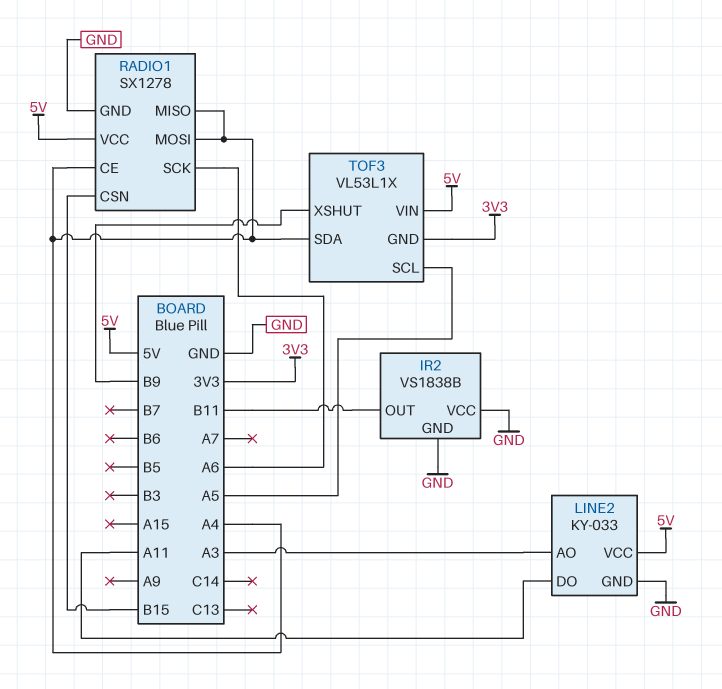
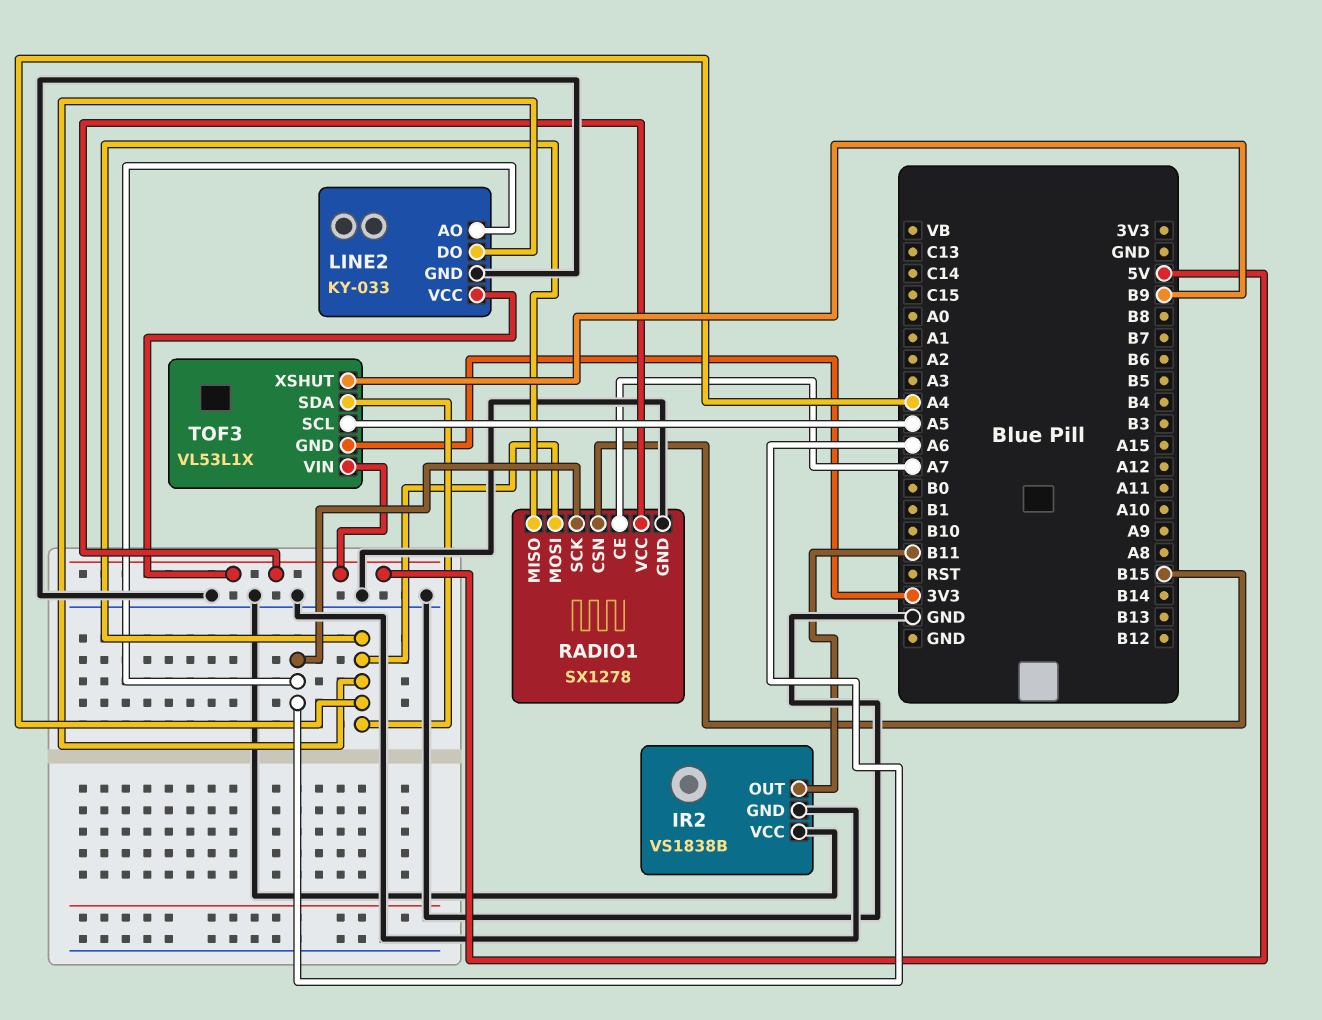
LINE2 pin AO: A3 -> A6
LINE2 pin DO: A11 -> A4
RADIO1 pin CE: A4 -> A7

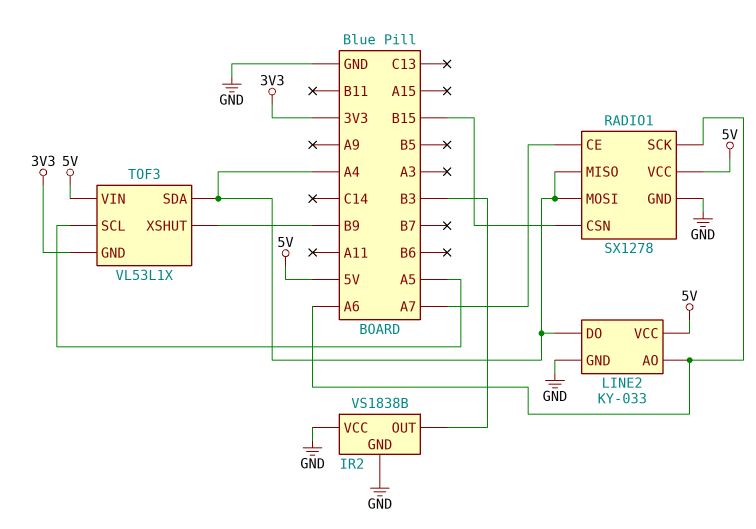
IR2 pin OUT: B11 -> B3

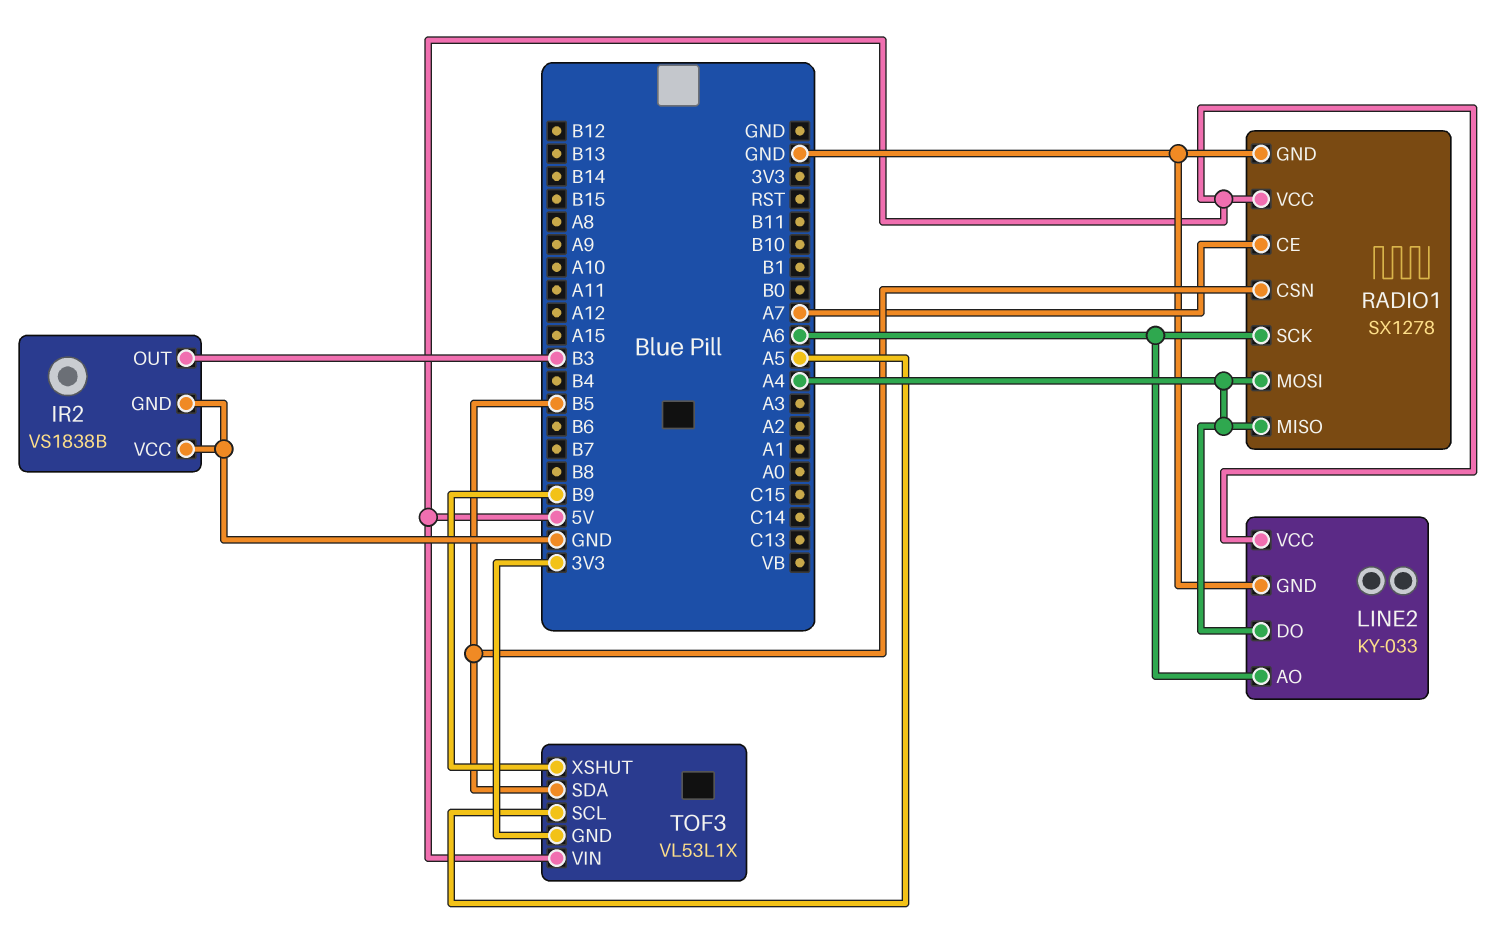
RADIO1 pin CSN: B15 -> B5
TOF3 pin SDA: A4 -> B5

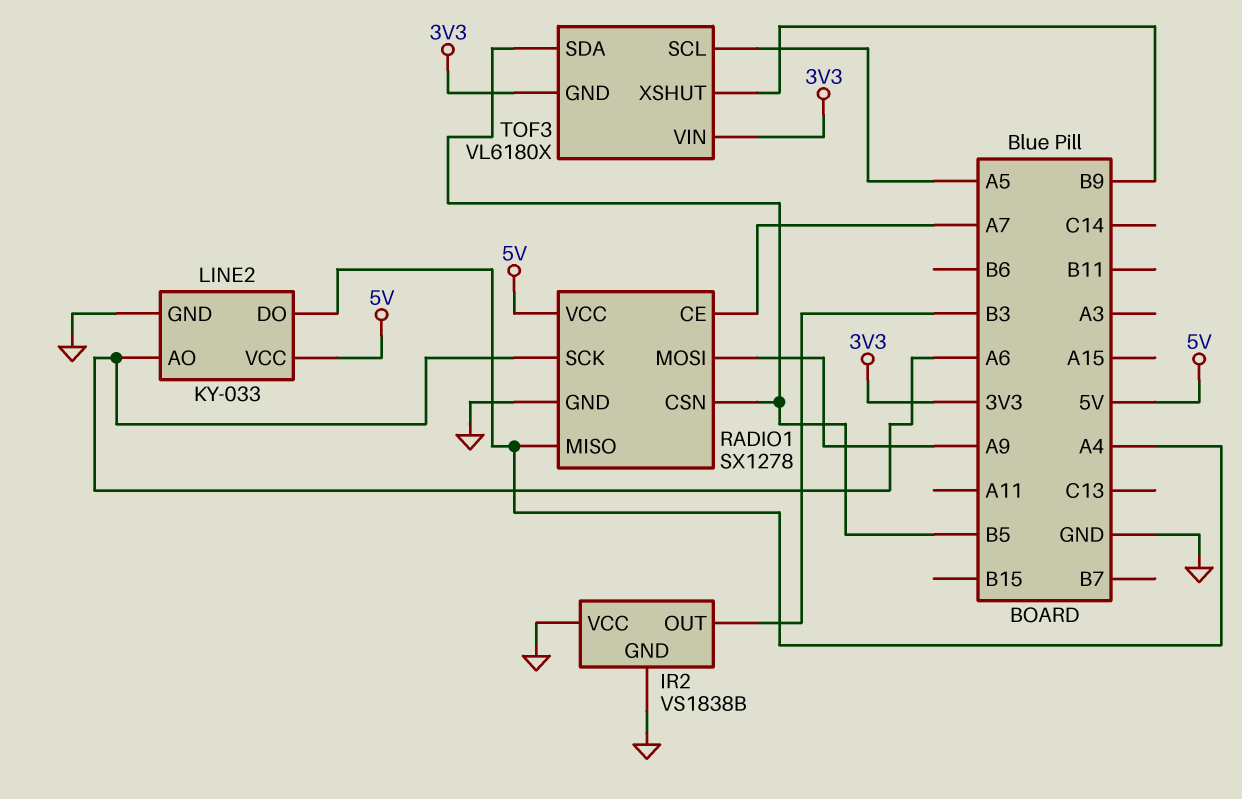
RADIO1 pin MOSI: A4 -> A9
TOF3: VL53L1X -> VL6180X
TOF3 pin VIN: 5V -> 3V3

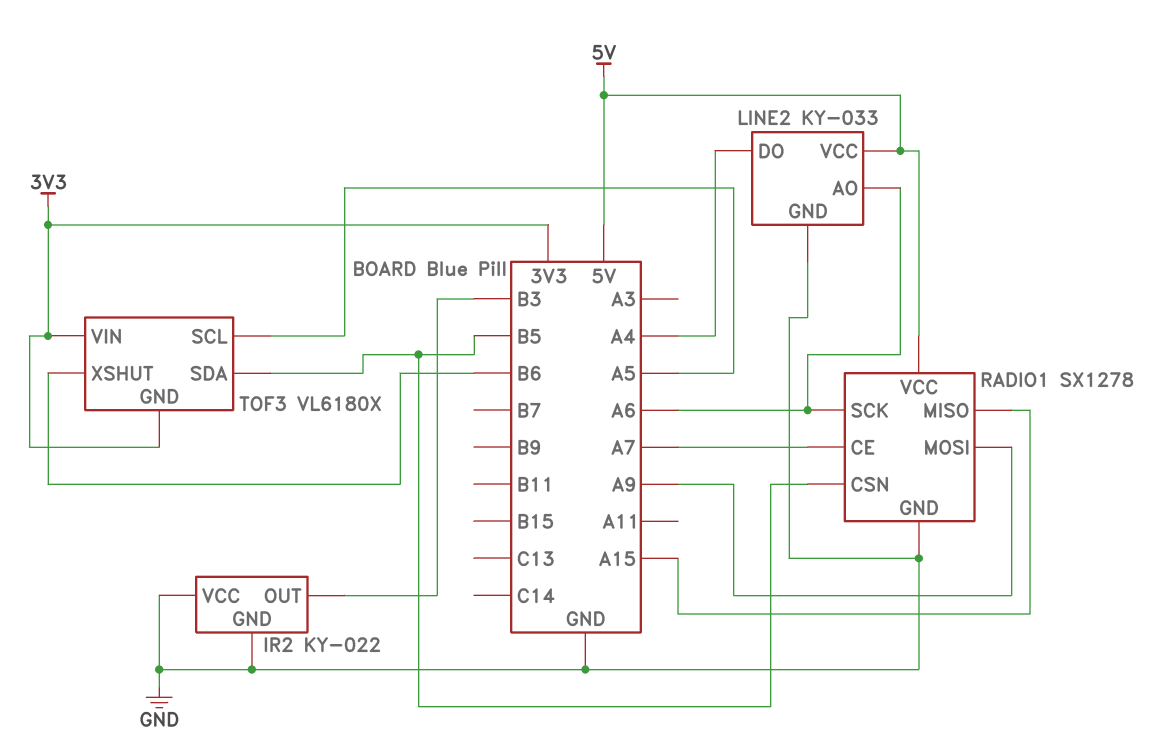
IR2: VS1838B -> KY-022
RADIO1 pin MISO: A4 -> A15
TOF3 pin XSHUT: B9 -> B6

